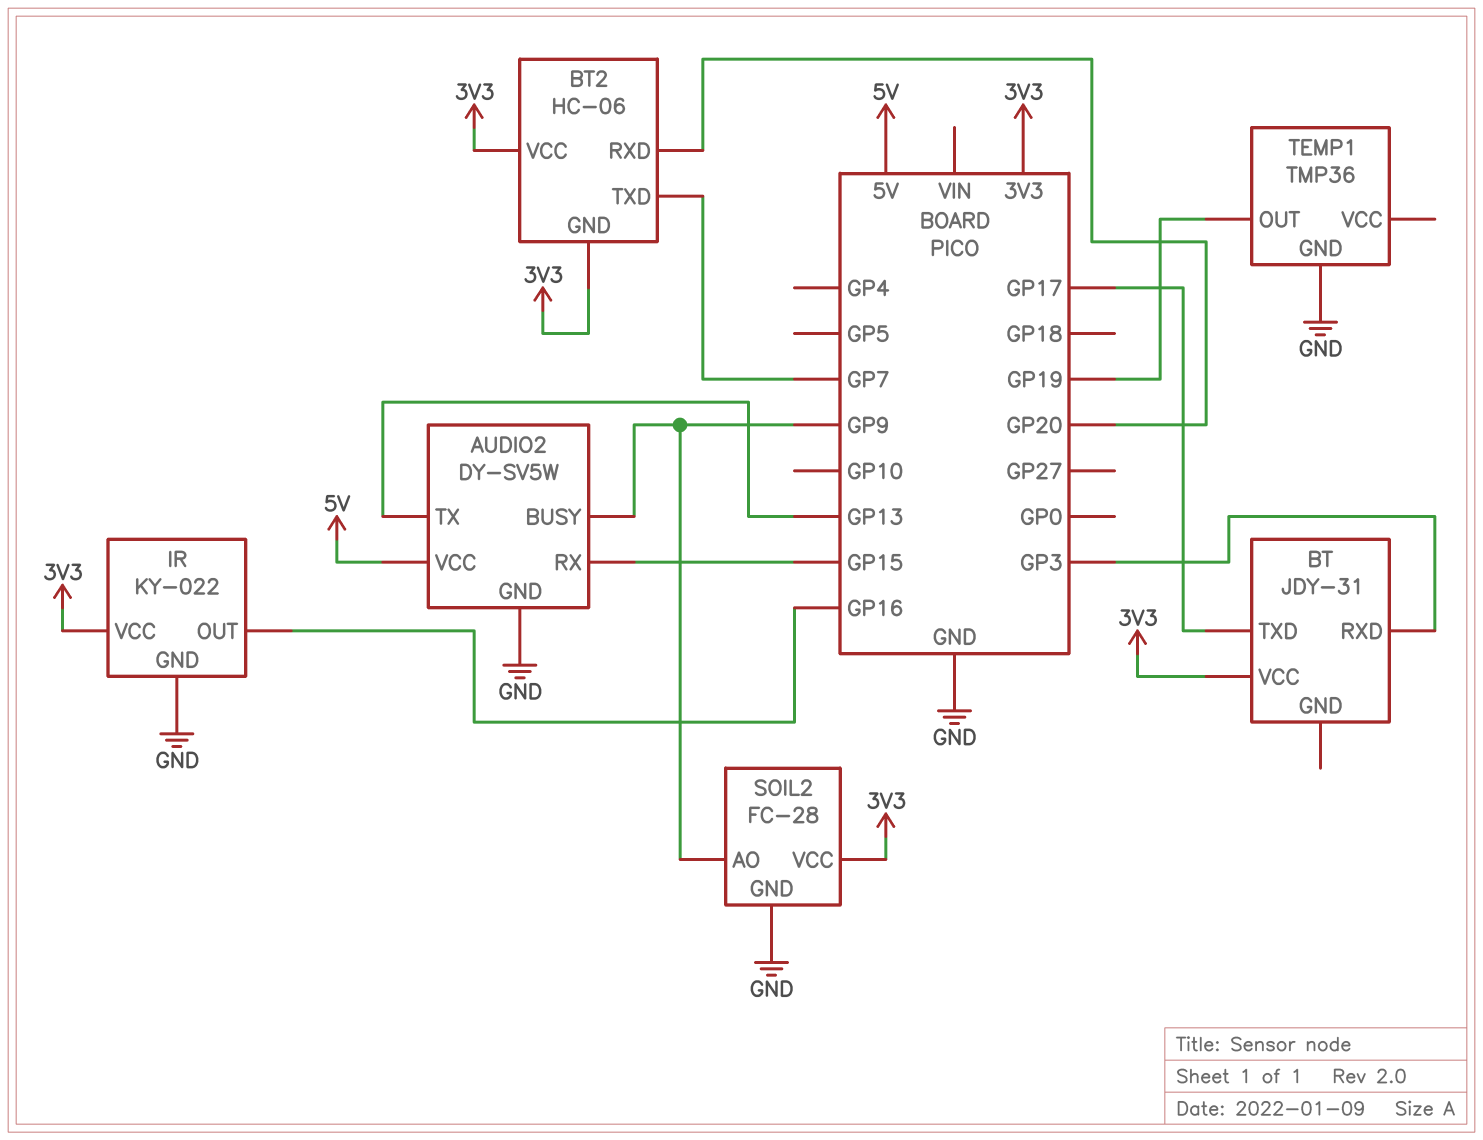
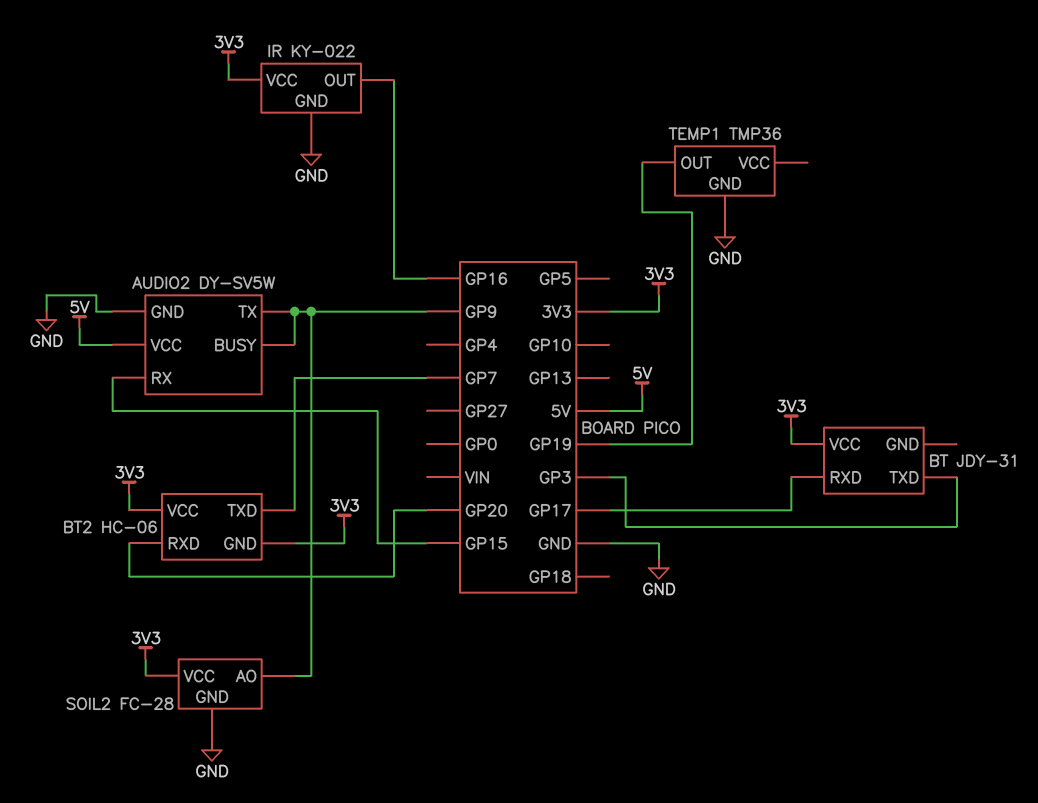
AUDIO2 pin TX: GP13 -> GP9
BT pin RXD: GP3 -> GP17
BT pin TXD: GP17 -> GP3

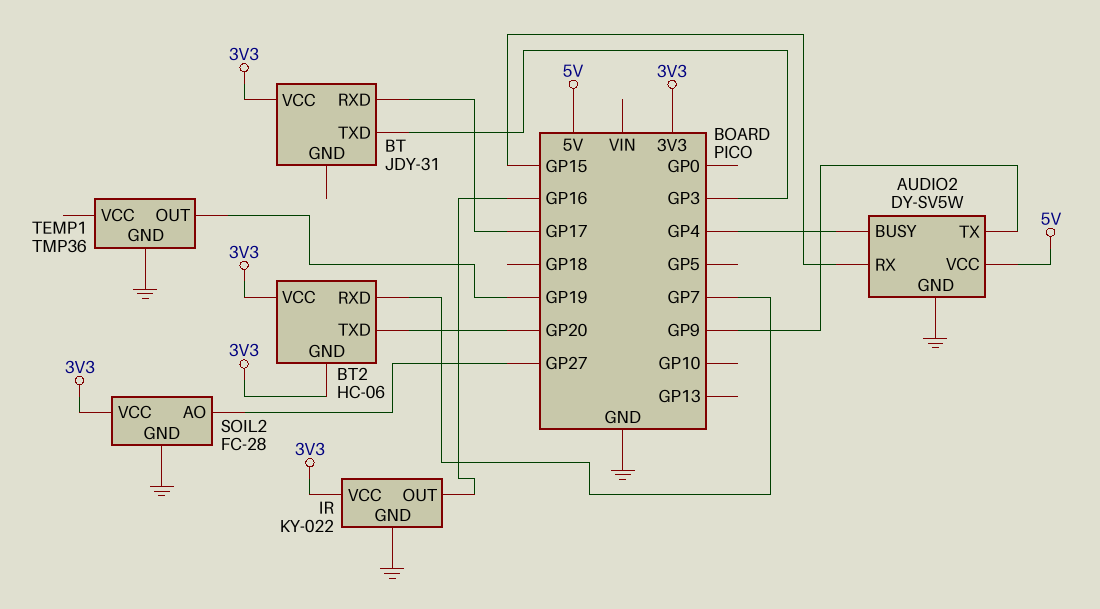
AUDIO2 pin BUSY: GP9 -> GP4
BT2 pin RXD: GP20 -> GP7
BT2 pin TXD: GP7 -> GP20
SOIL2 pin AO: GP9 -> GP27

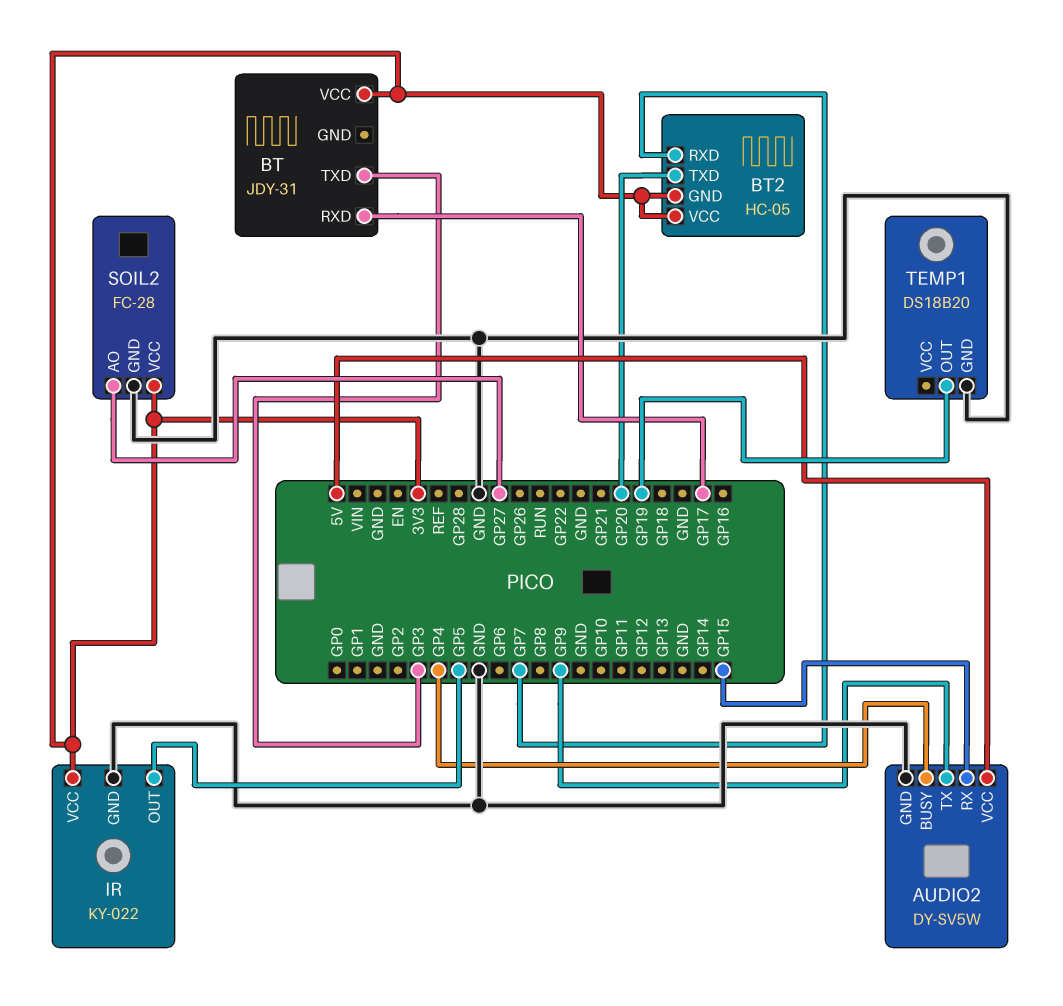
BT2: HC-06 -> HC-05
IR pin OUT: GP16 -> GP5
TEMP1: TMP36 -> DS18B20

